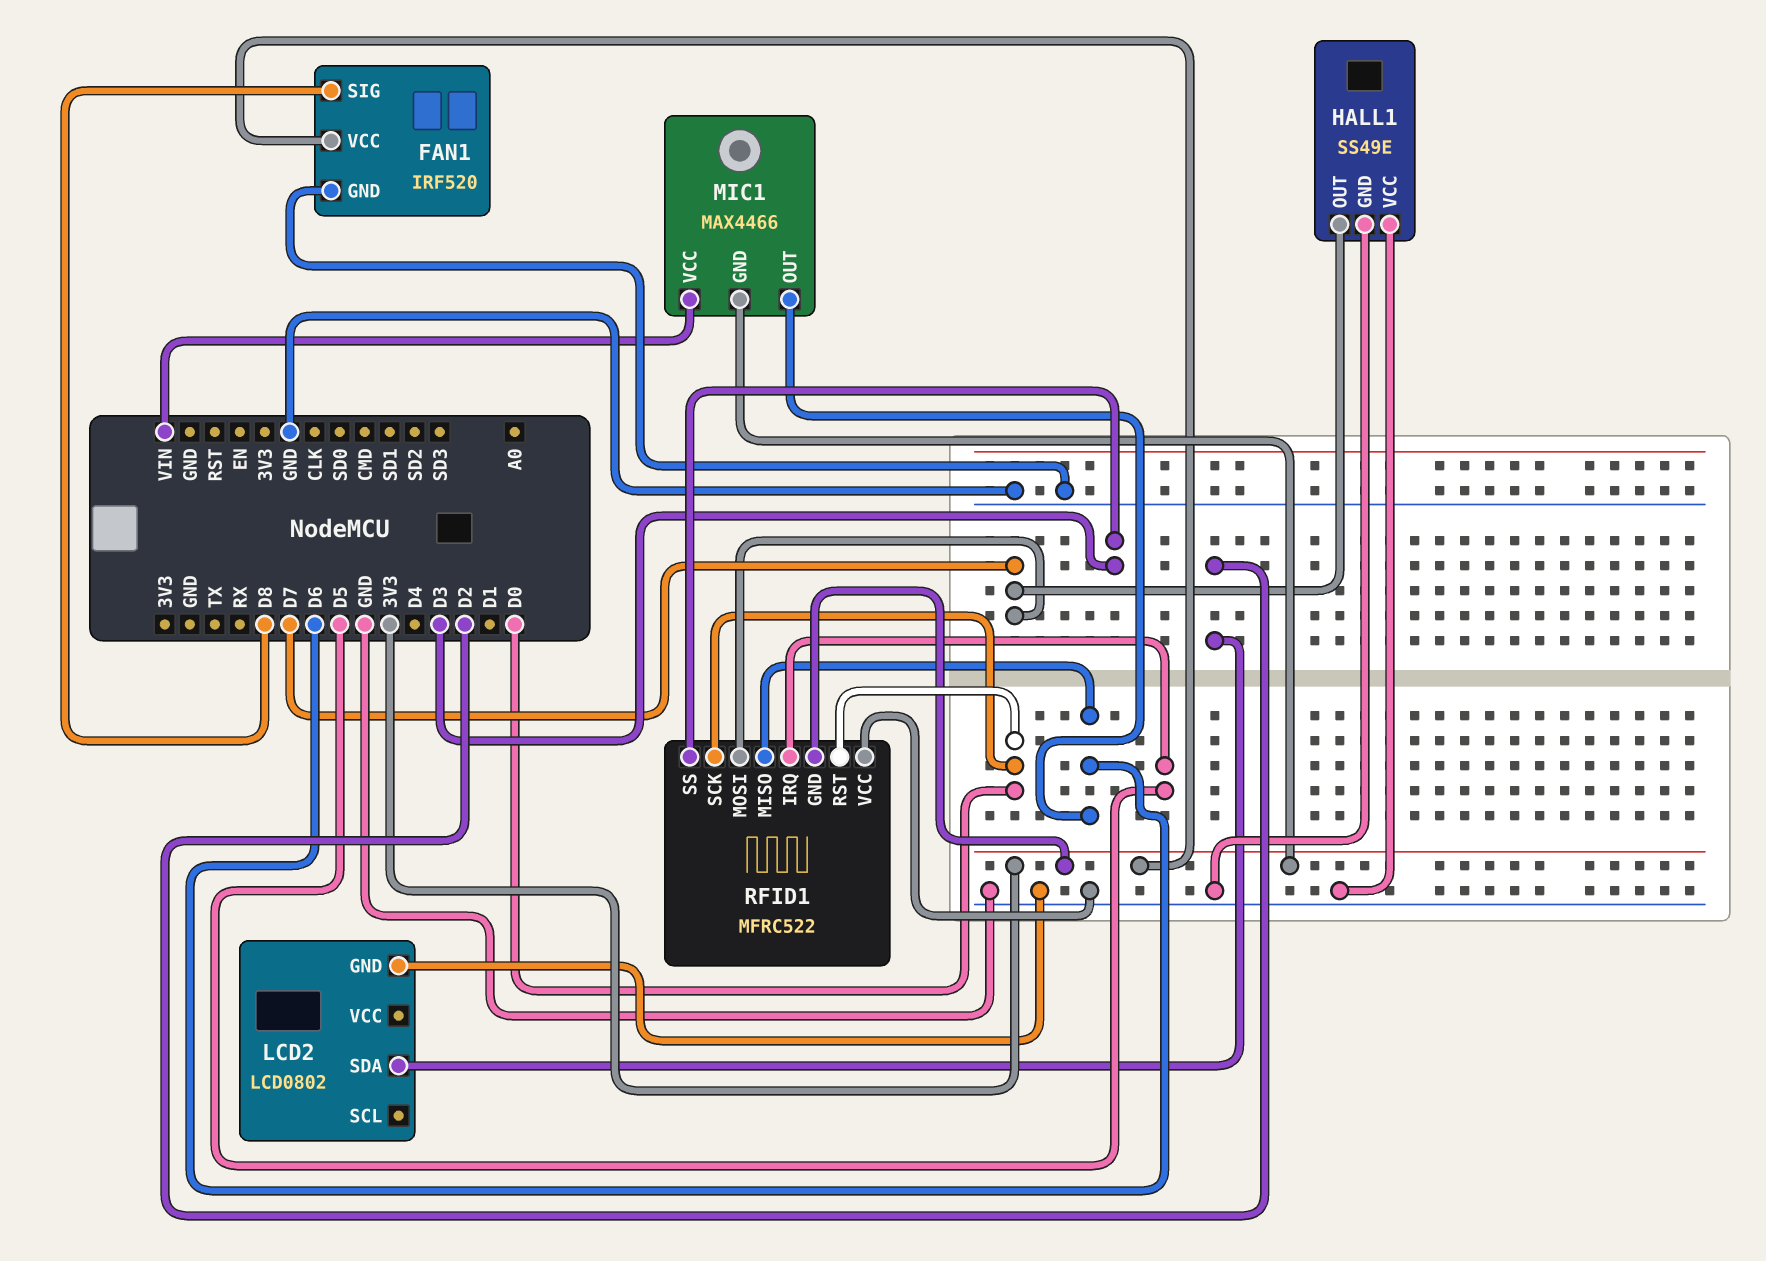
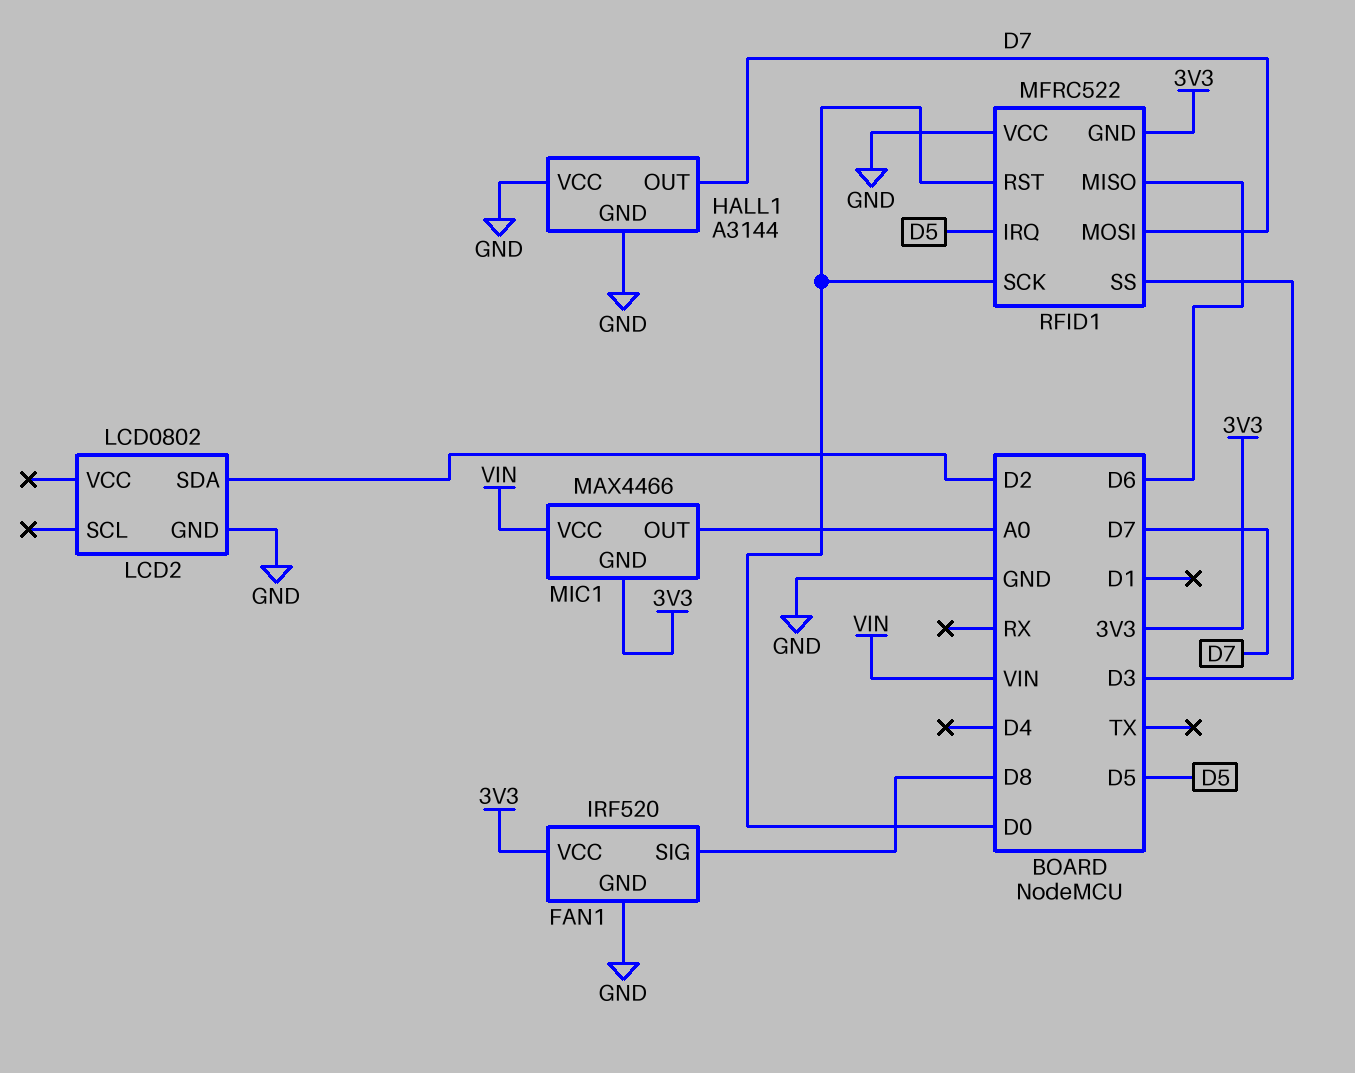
HALL1: SS49E -> A3144
MIC1 pin OUT: D6 -> A0

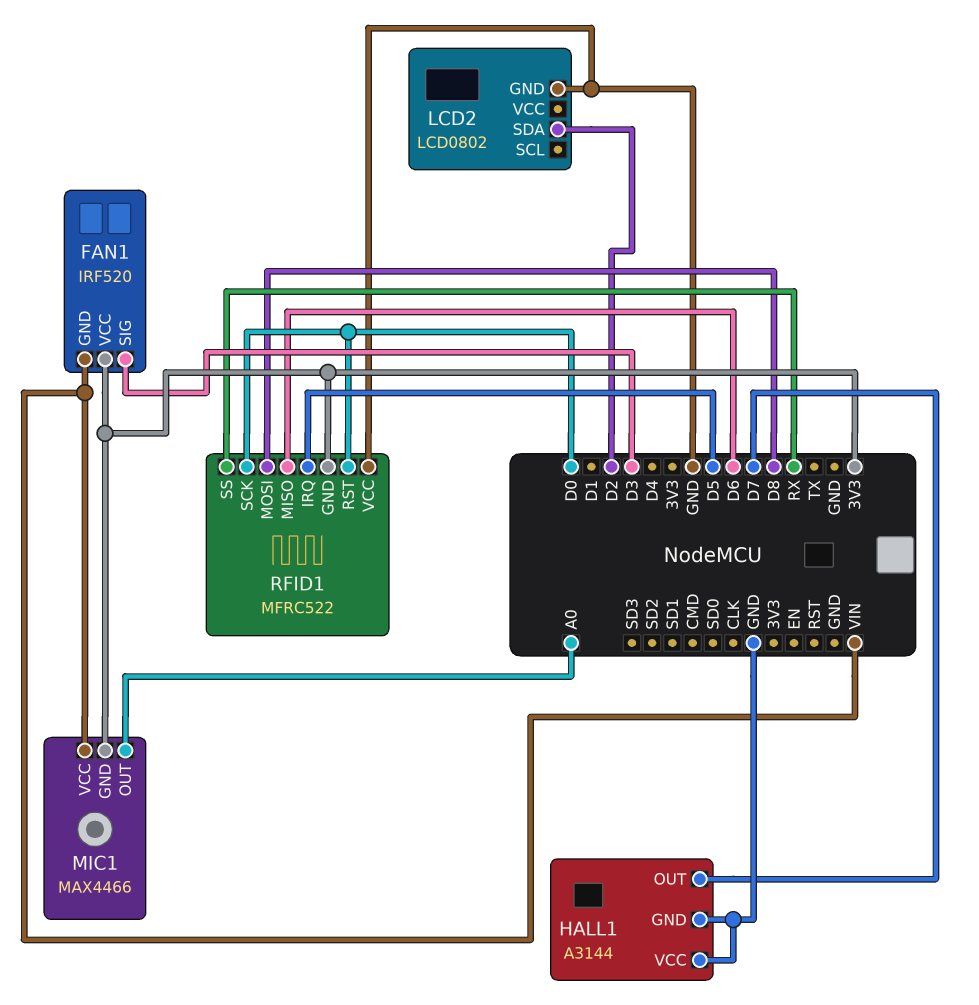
FAN1 pin GND: GND -> VIN
FAN1 pin SIG: D8 -> D3
RFID1 pin MOSI: D7 -> D8
RFID1 pin SS: D3 -> RX

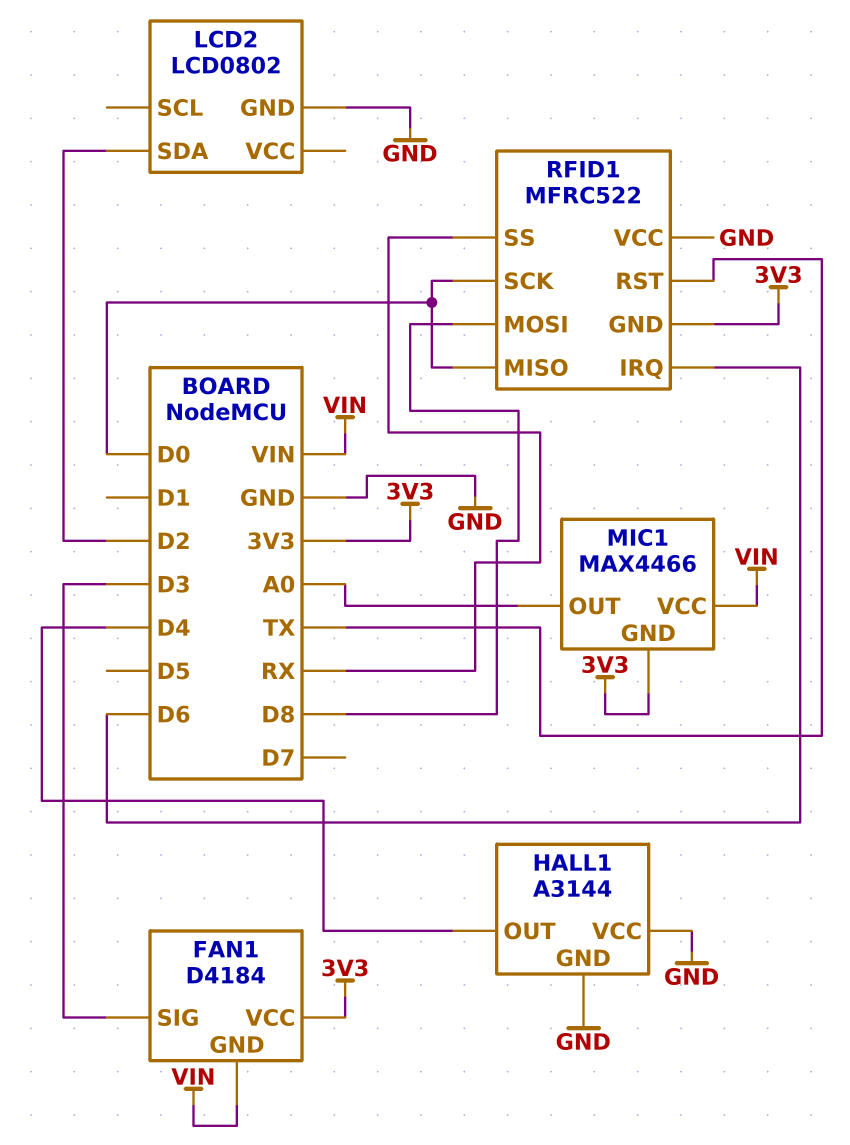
FAN1: IRF520 -> D4184
HALL1 pin OUT: D7 -> D4
RFID1 pin IRQ: D5 -> D6
RFID1 pin MISO: D6 -> D0
RFID1 pin RST: D0 -> TX

